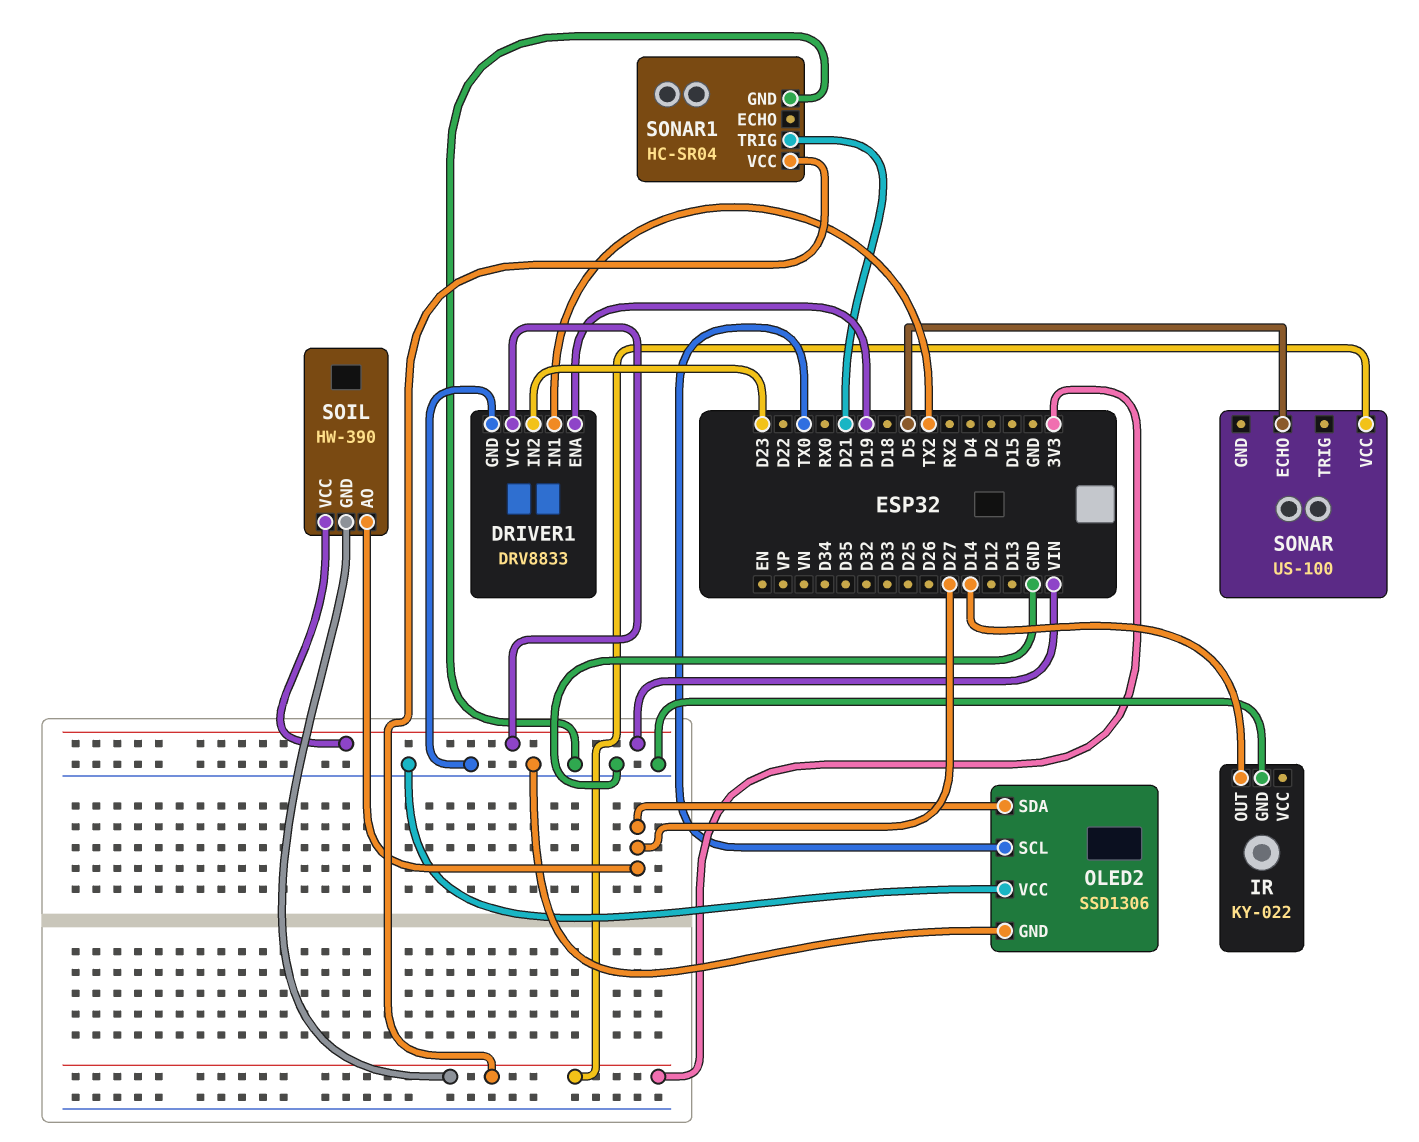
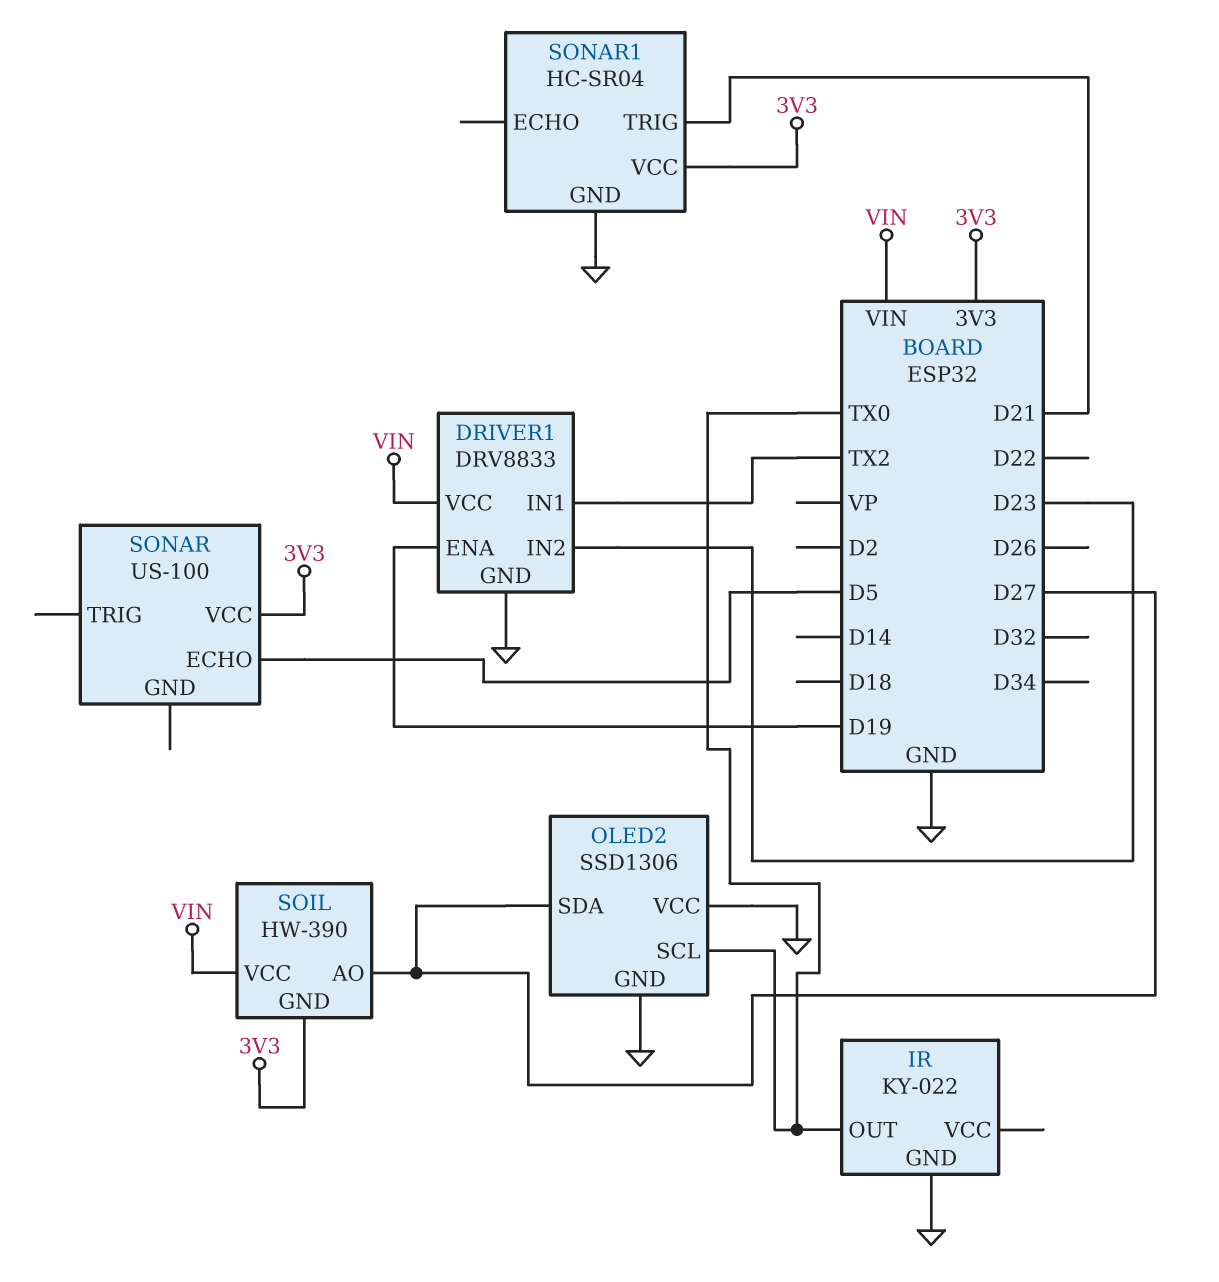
IR pin OUT: D14 -> TX0

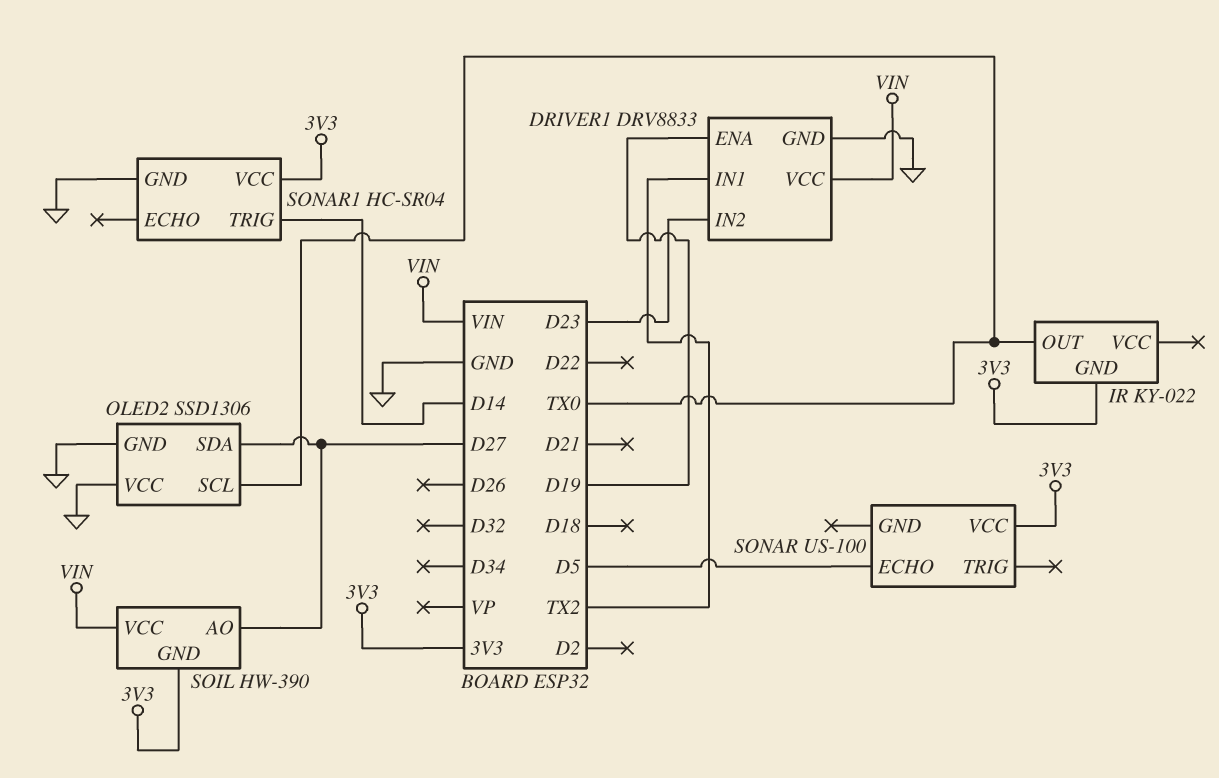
IR pin GND: GND -> 3V3
SONAR1 pin TRIG: D21 -> D14

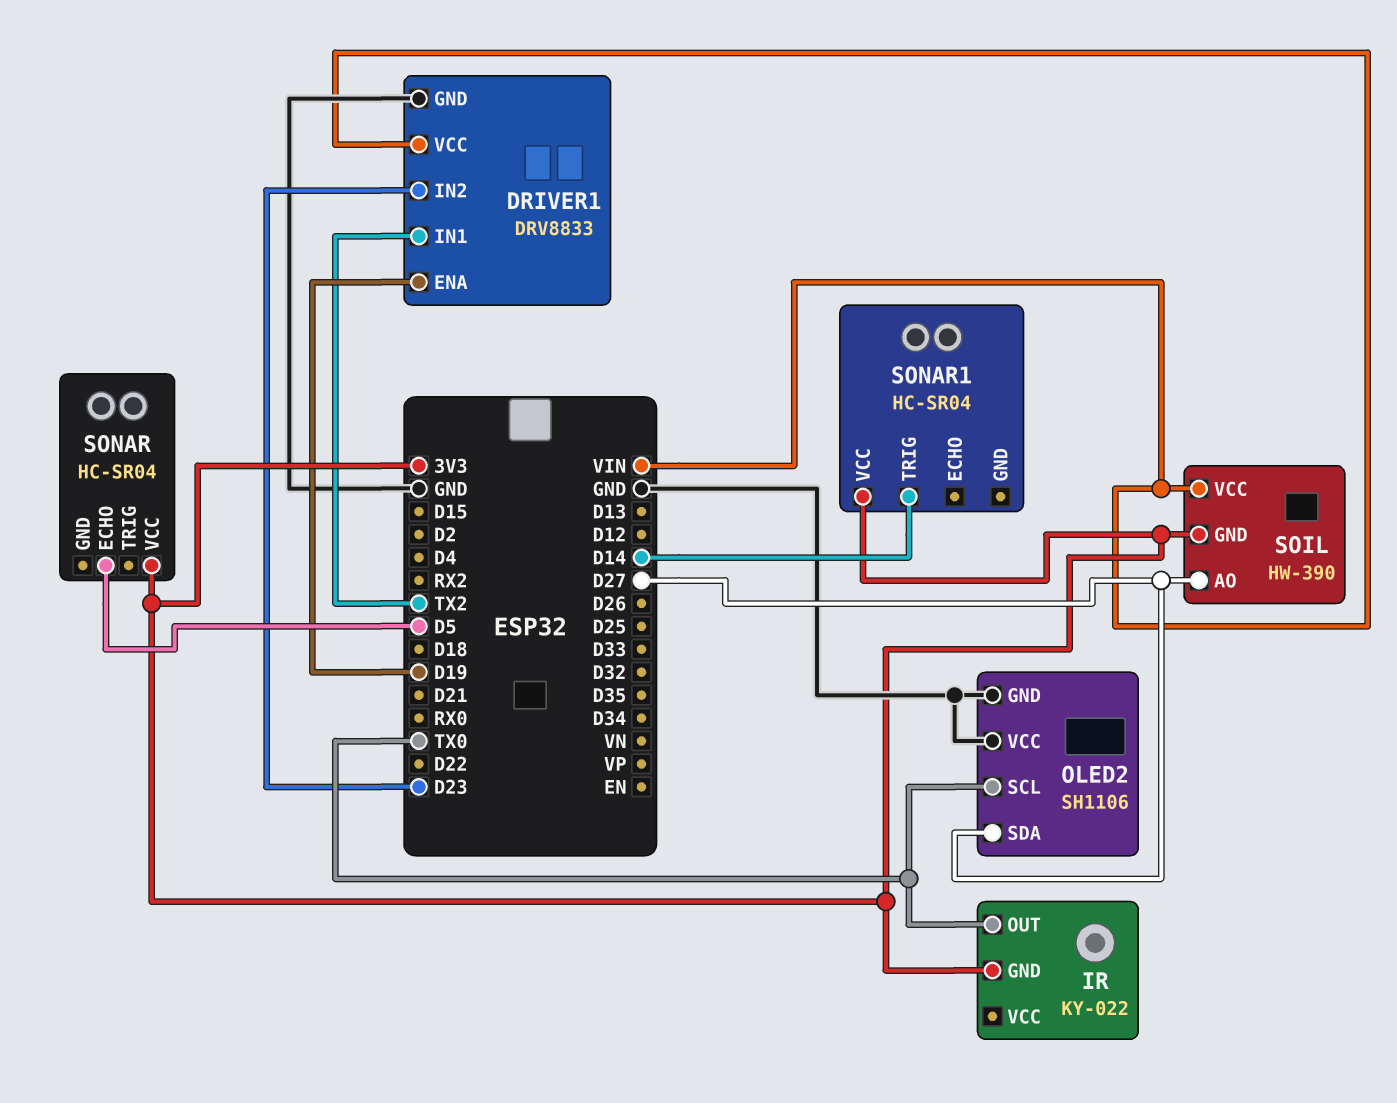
OLED2: SSD1306 -> SH1106
SONAR: US-100 -> HC-SR04
SONAR1 pin GND: GND -> none

